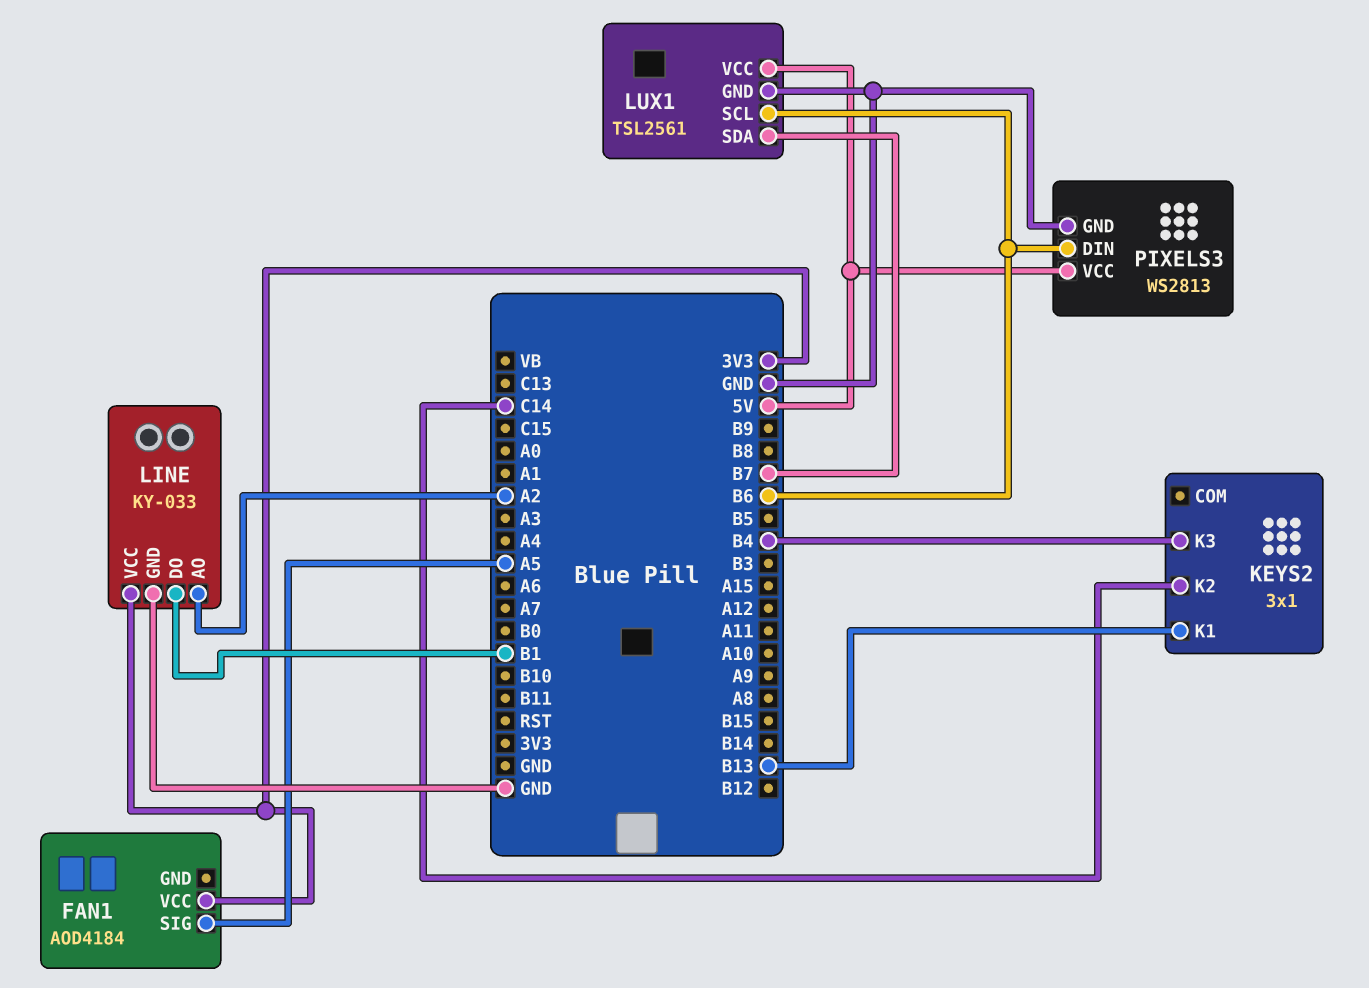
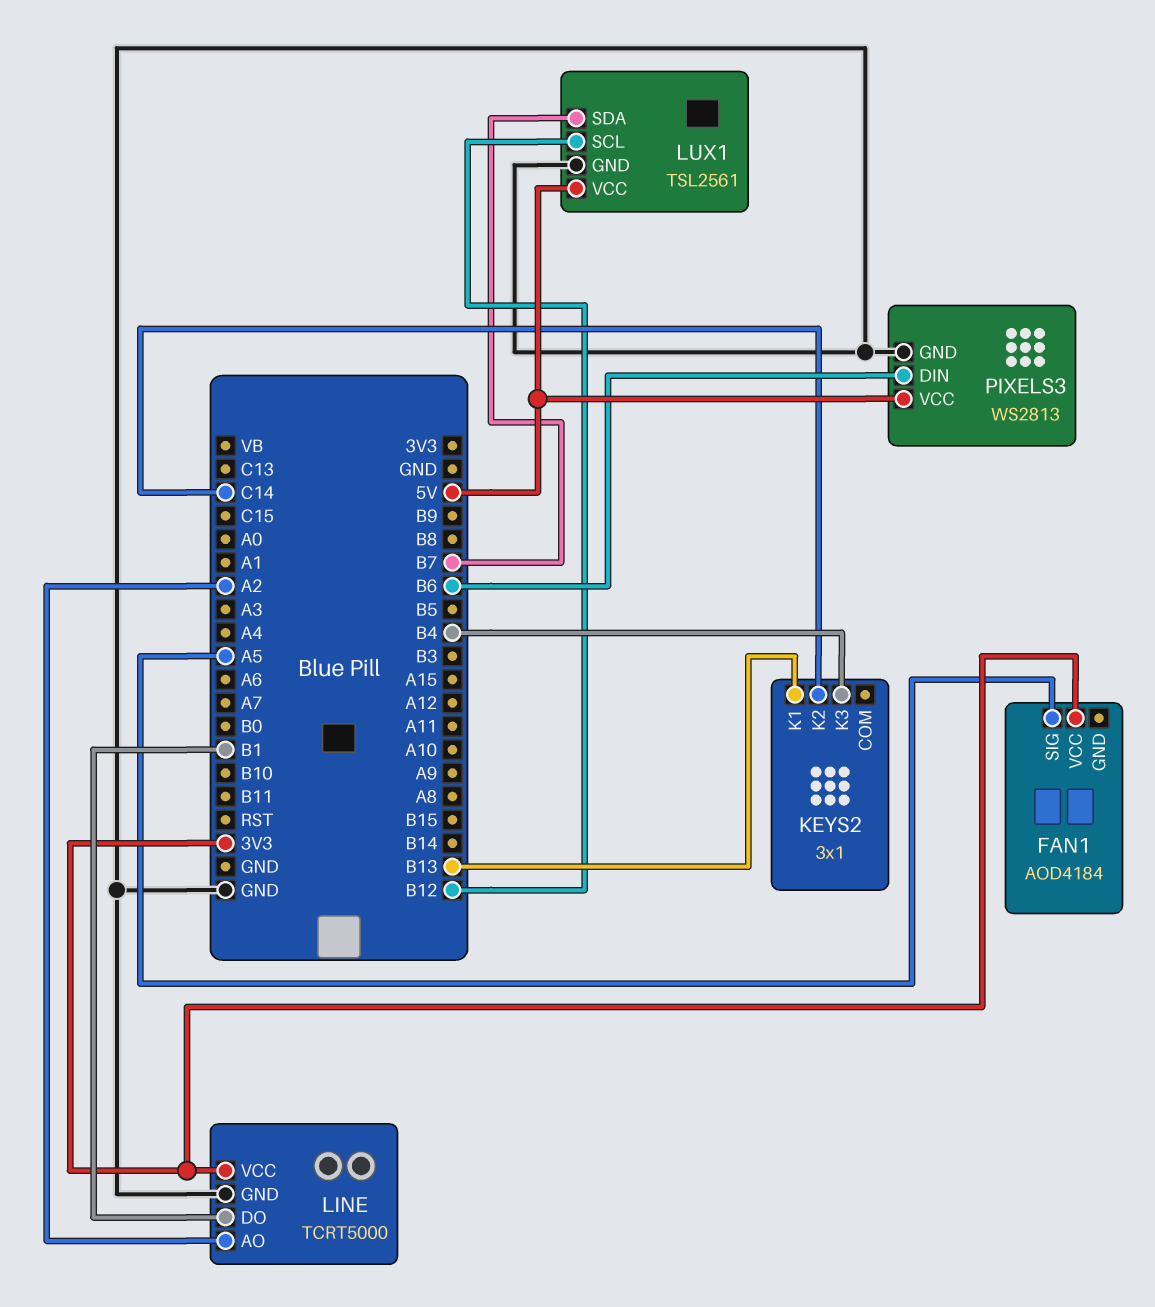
LINE: KY-033 -> TCRT5000
LUX1 pin SCL: B6 -> B12

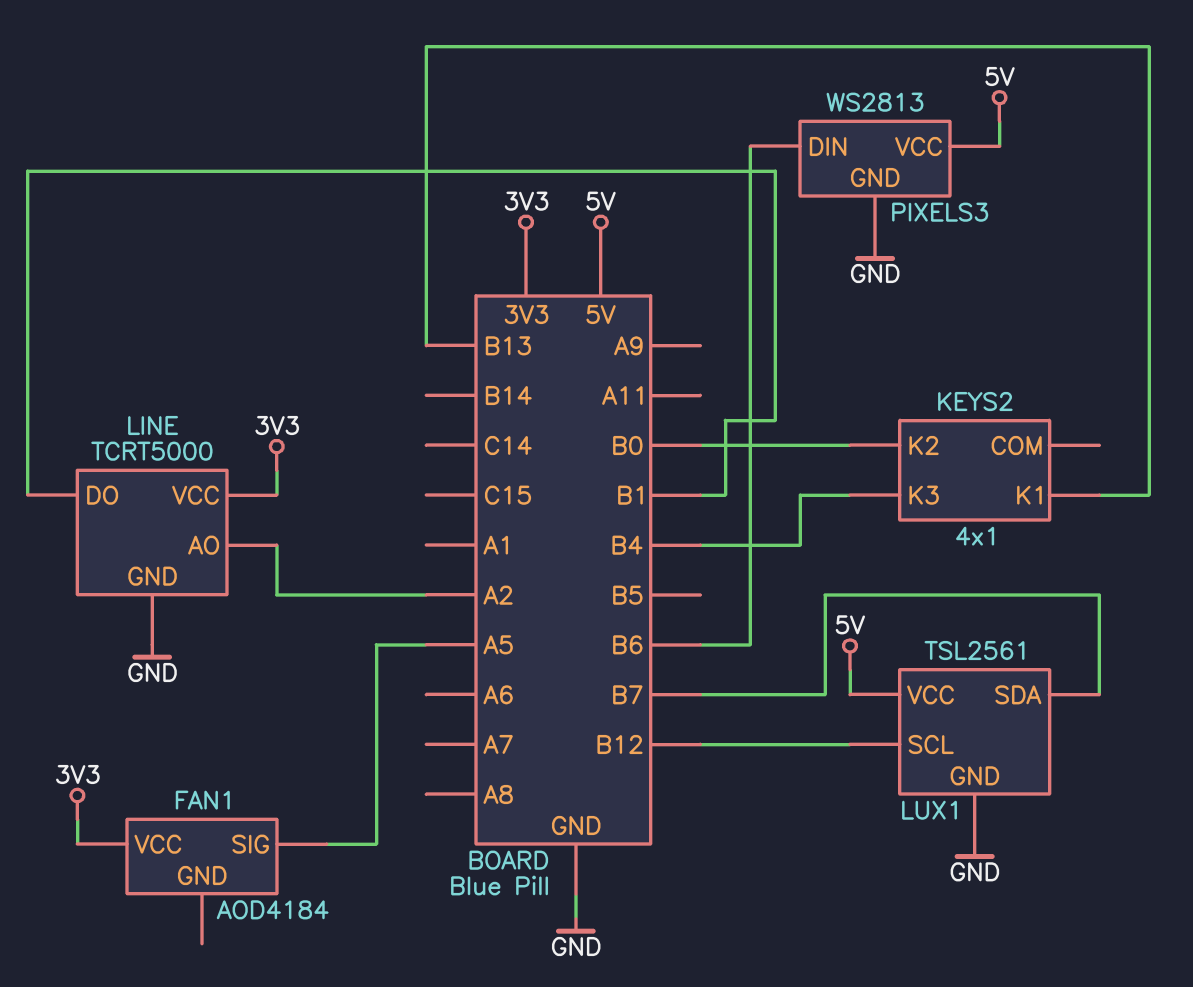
KEYS2: 3x1 -> 4x1
KEYS2 pin K2: C14 -> B0

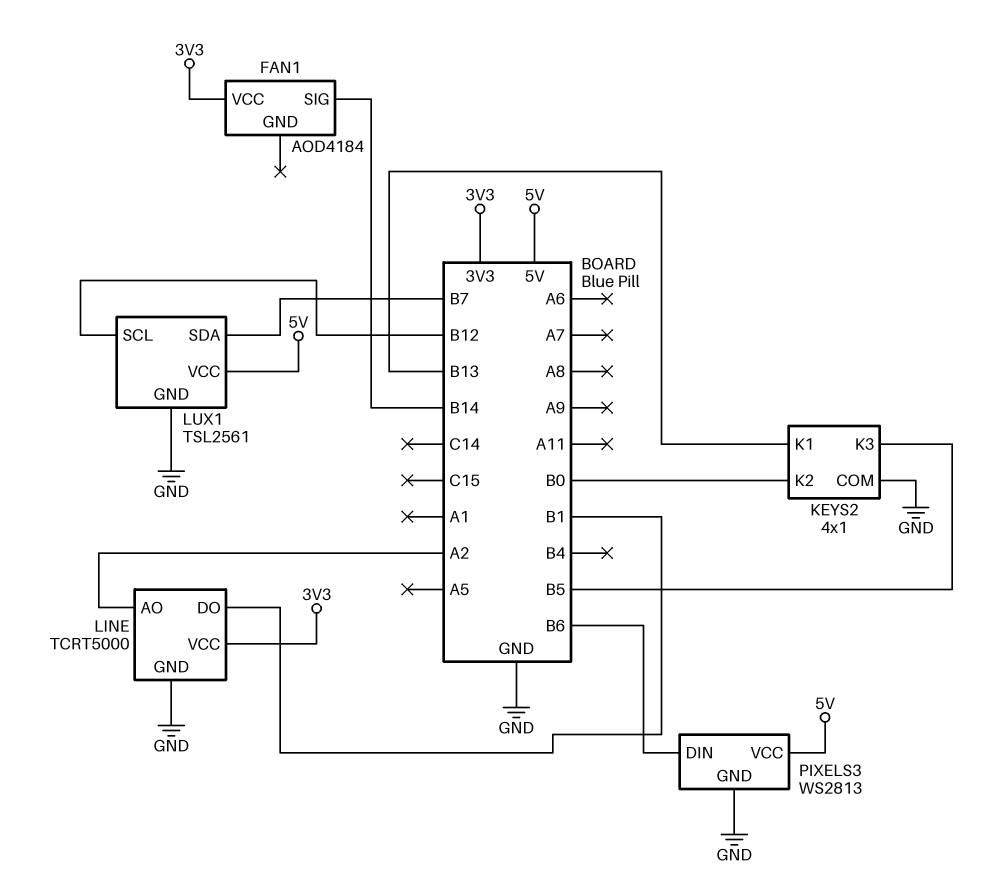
FAN1 pin SIG: A5 -> B14
KEYS2 pin COM: none -> GND
KEYS2 pin K3: B4 -> B5

